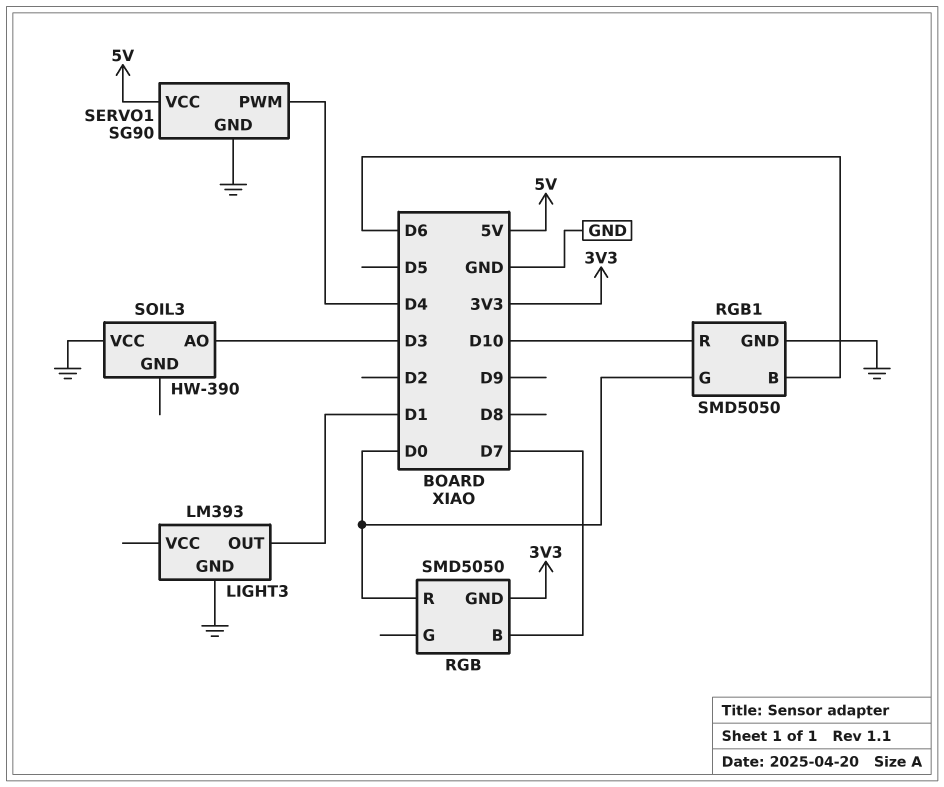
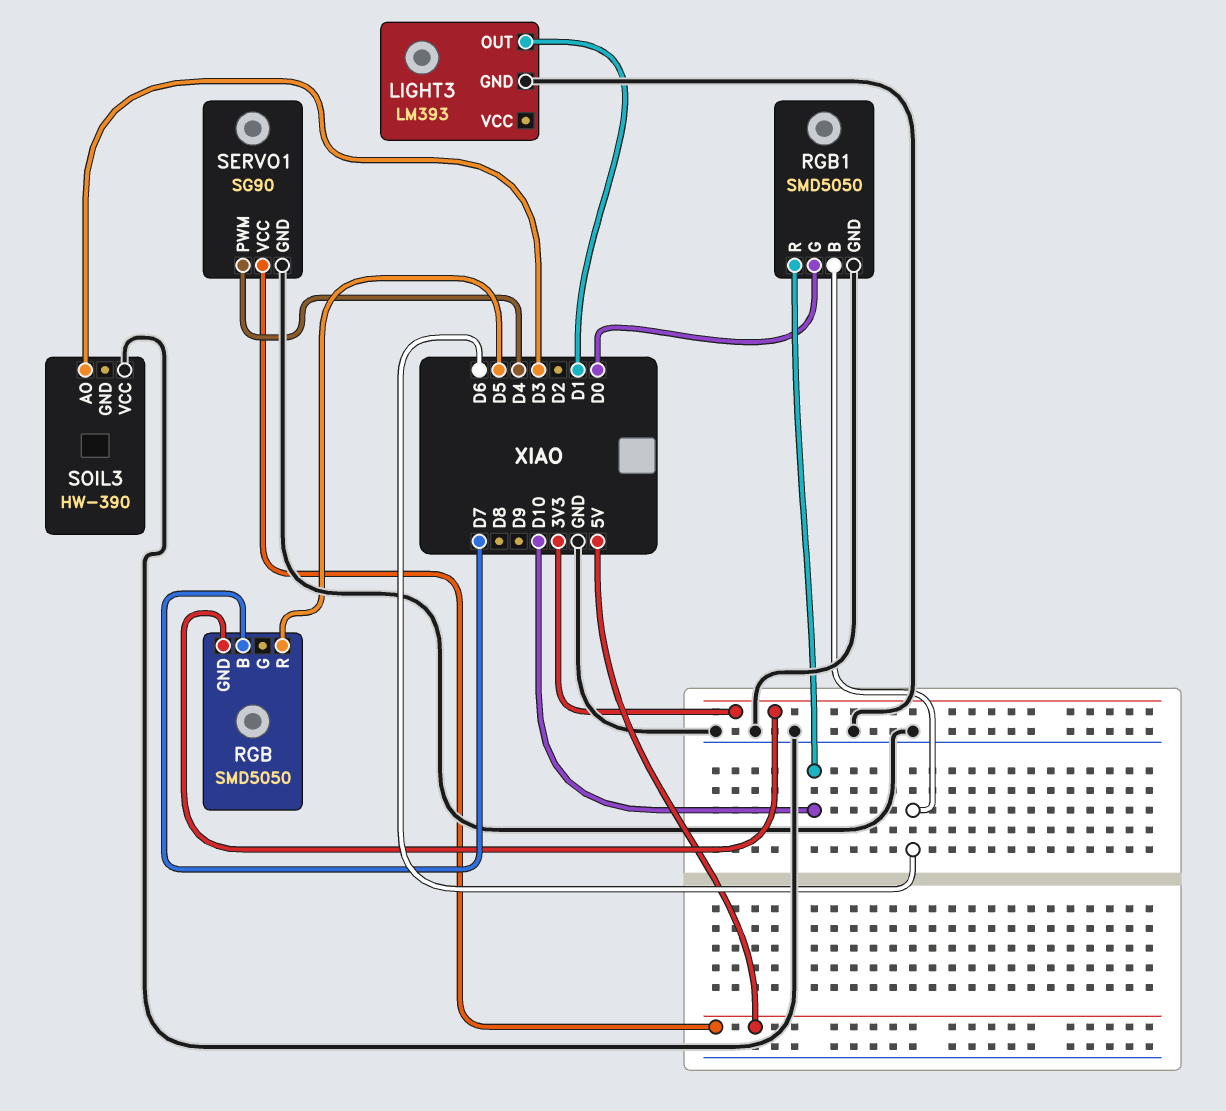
RGB pin R: D0 -> D5

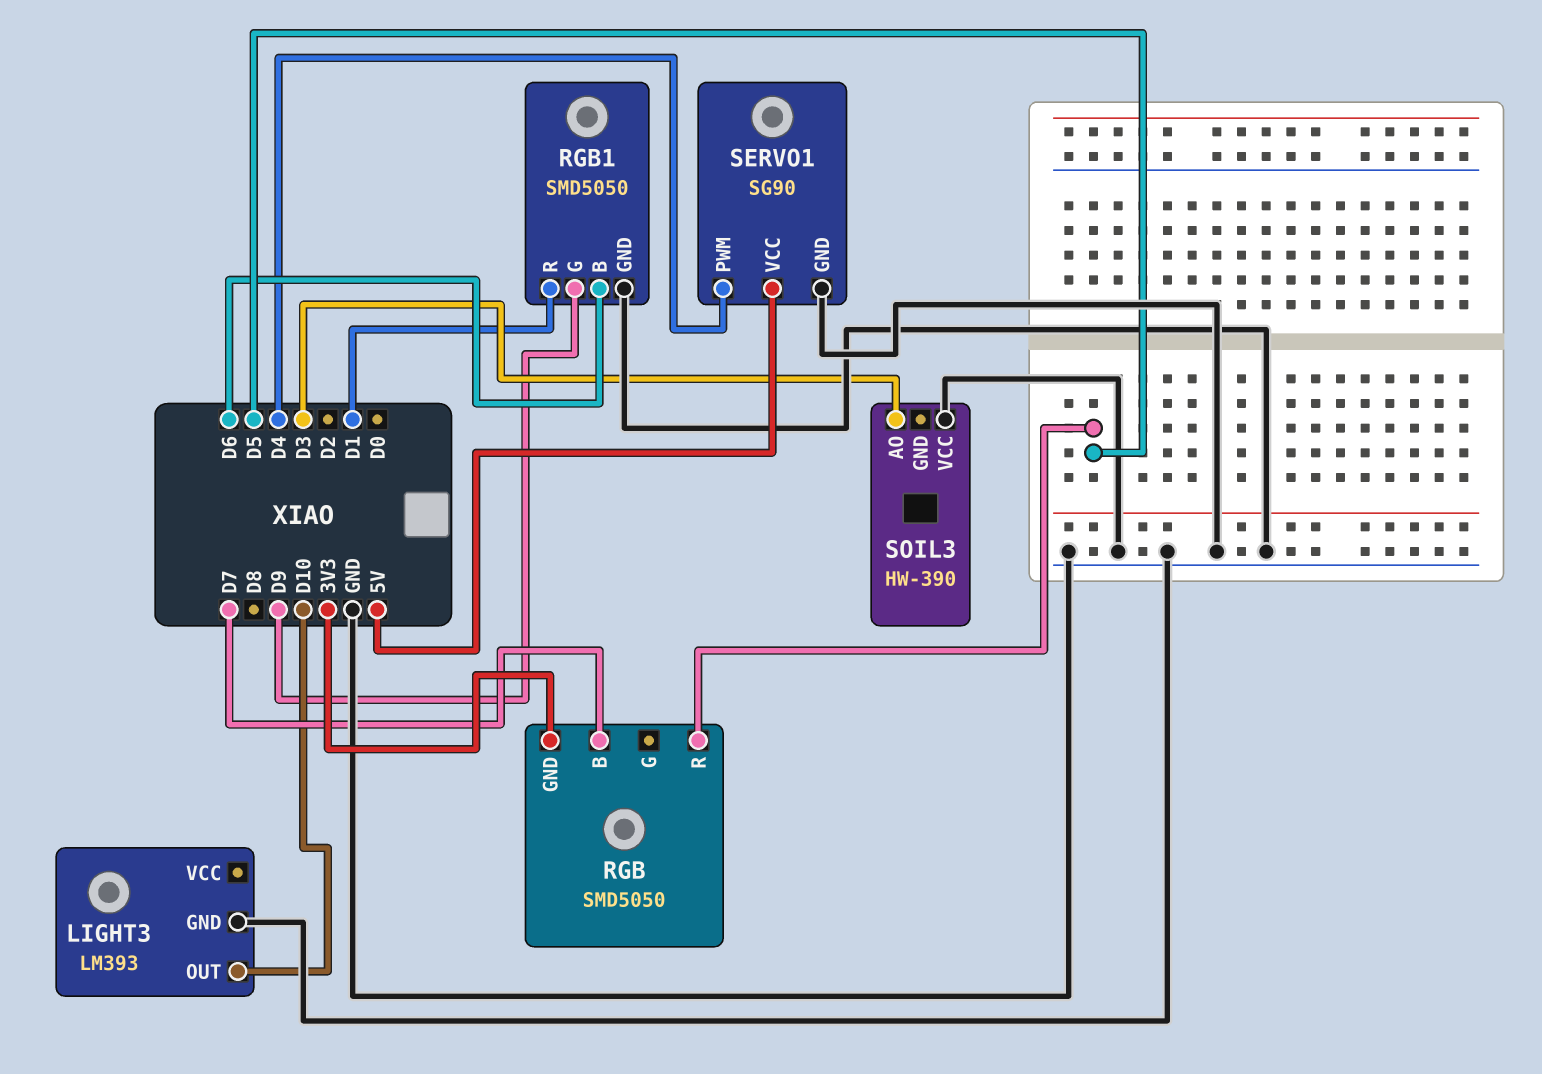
LIGHT3 pin OUT: D1 -> D10
RGB1 pin G: D0 -> D9
RGB1 pin R: D10 -> D1

